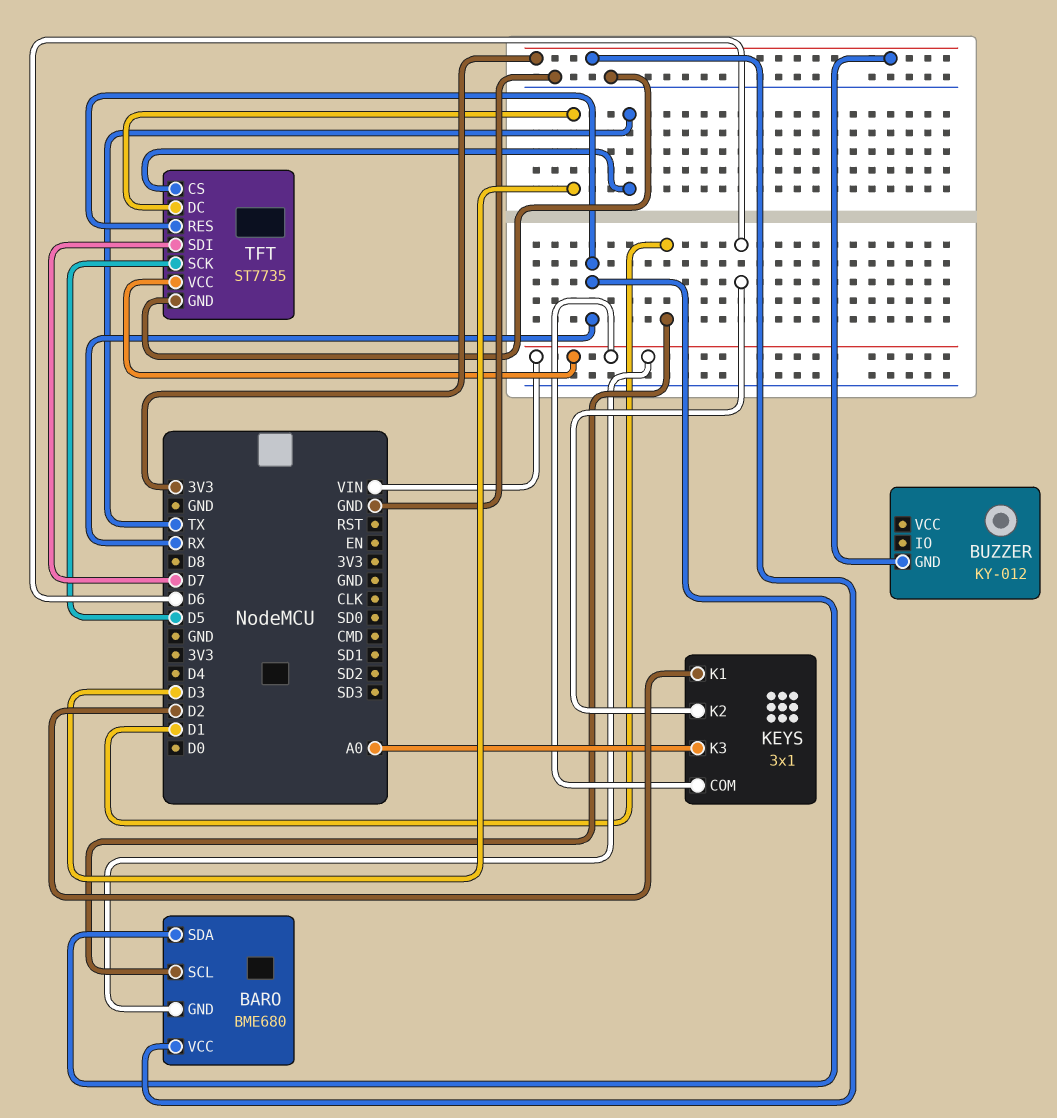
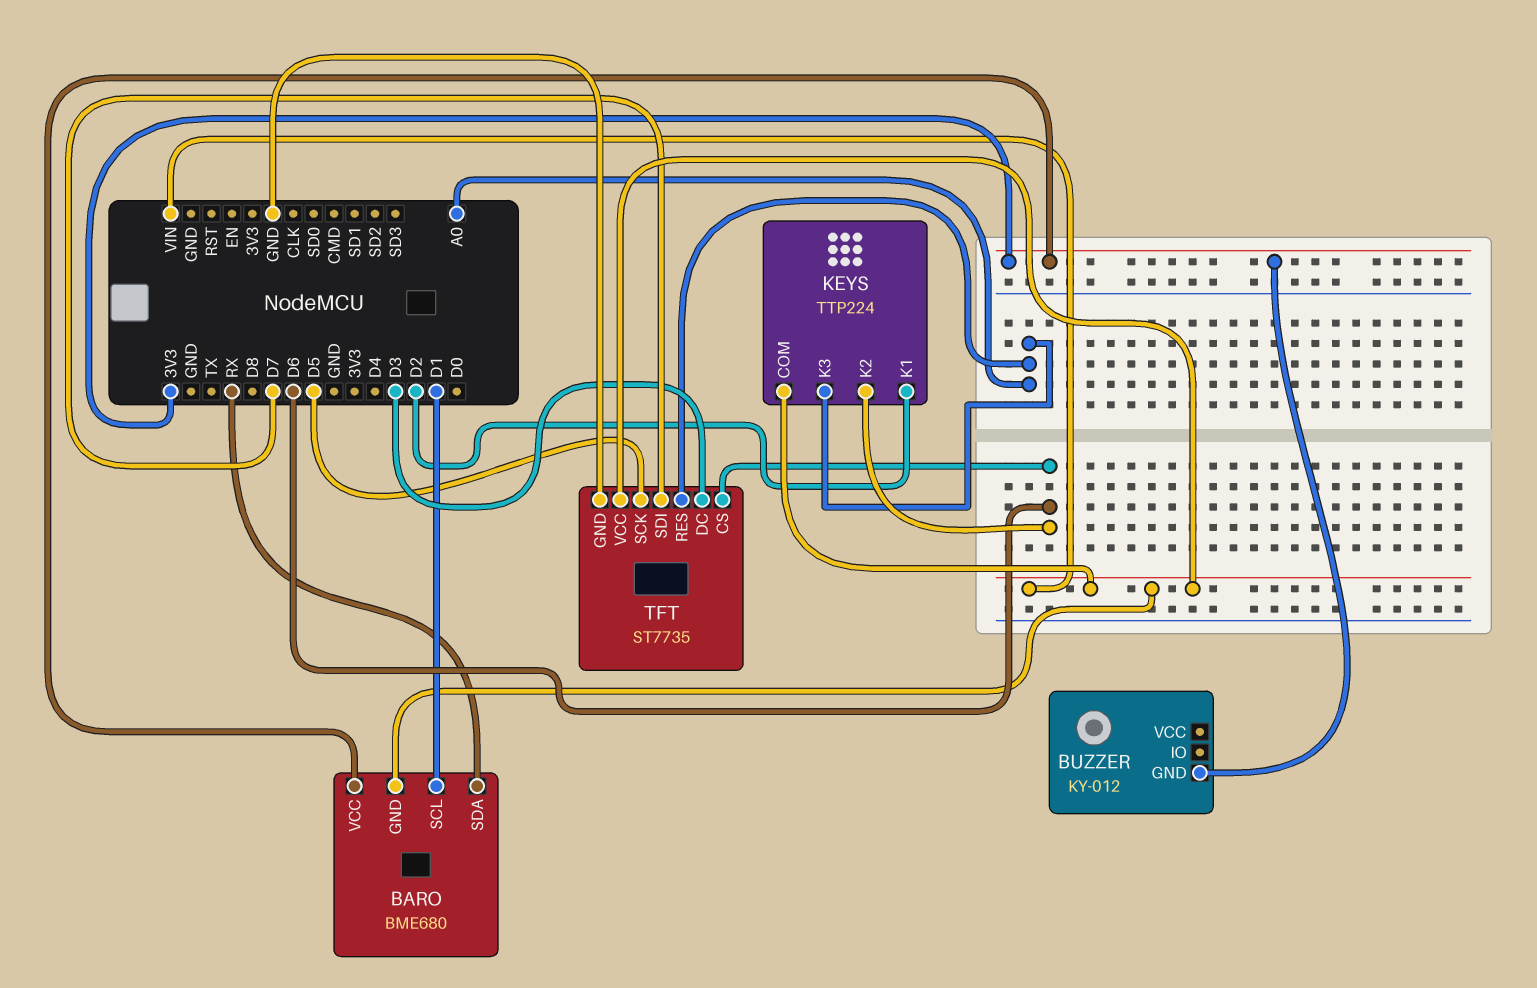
KEYS: 3x1 -> TTP224
TFT pin CS: TX -> D6
TFT pin RES: RX -> A0

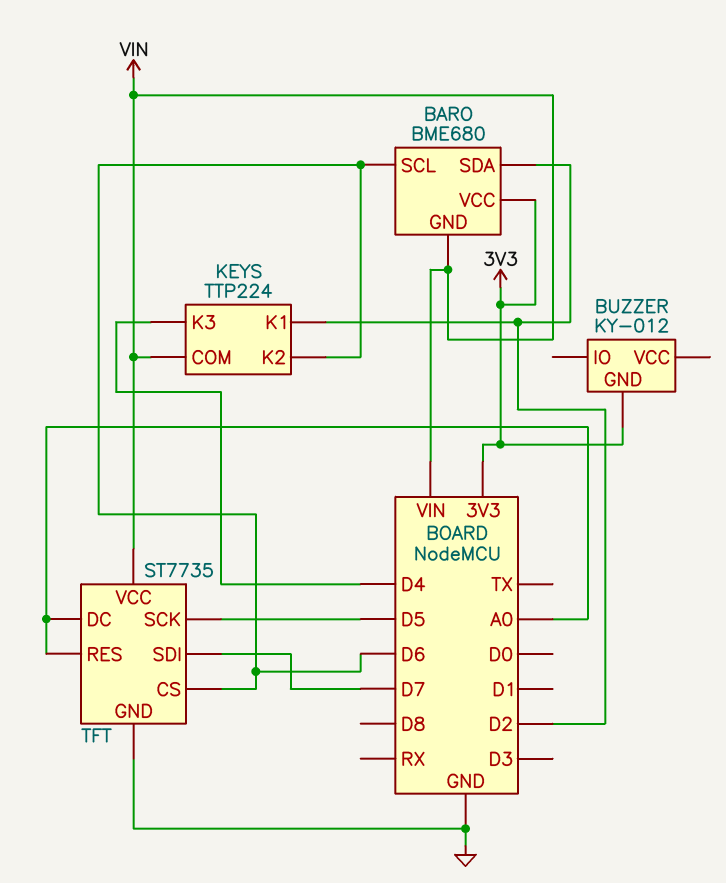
BARO pin SCL: D1 -> D6
BARO pin SDA: RX -> D2
KEYS pin K3: A0 -> D4
TFT pin DC: D3 -> A0

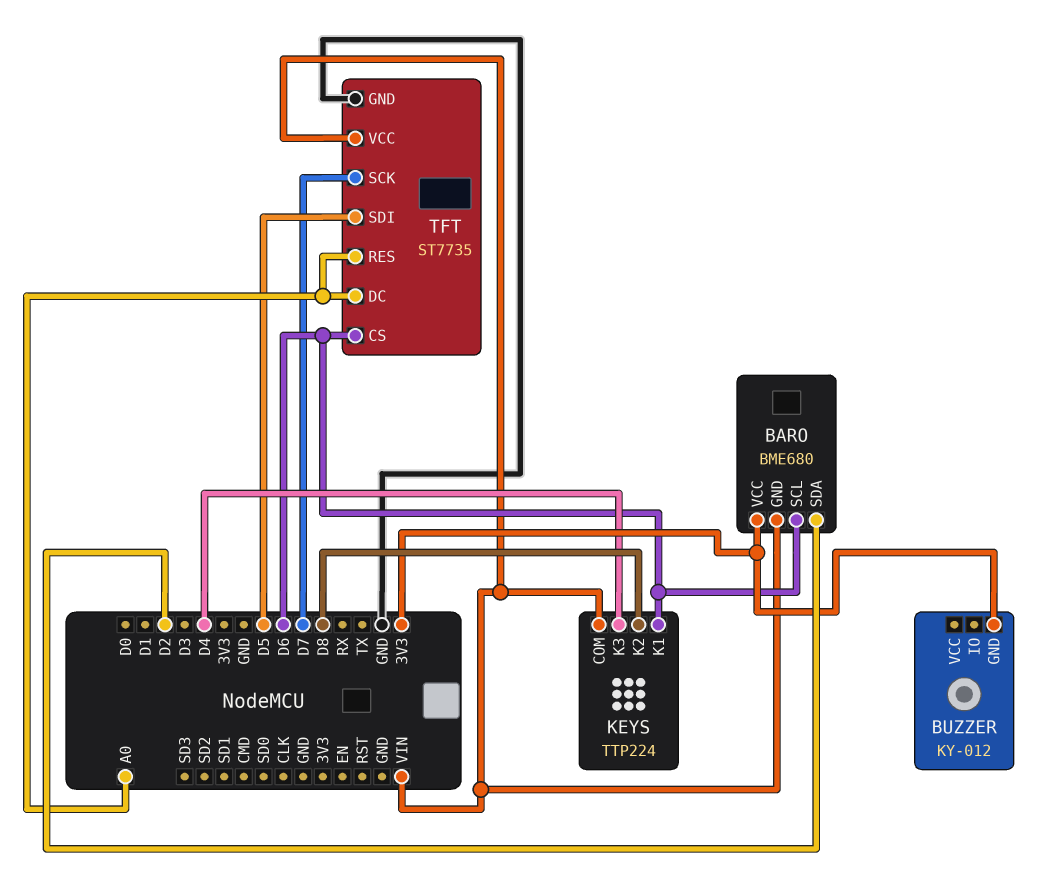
KEYS pin K1: D2 -> D6
KEYS pin K2: D6 -> D8
TFT pin SCK: D5 -> D7
TFT pin SDI: D7 -> D5

